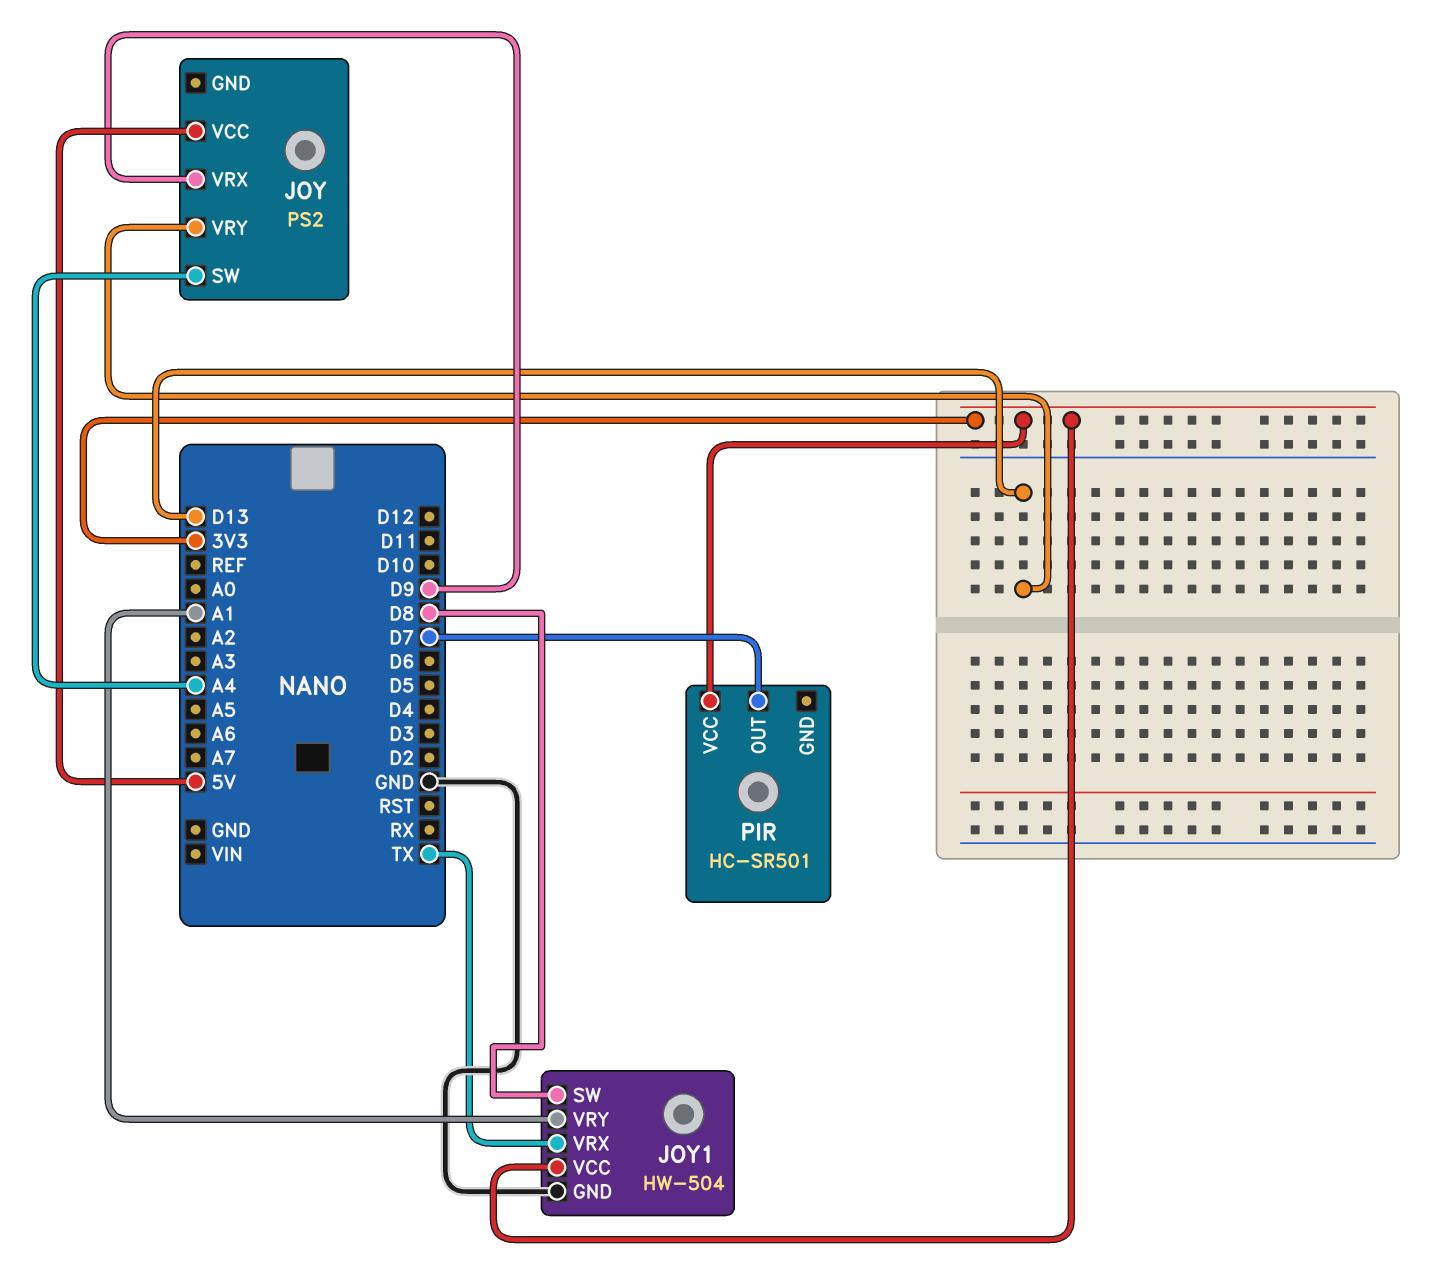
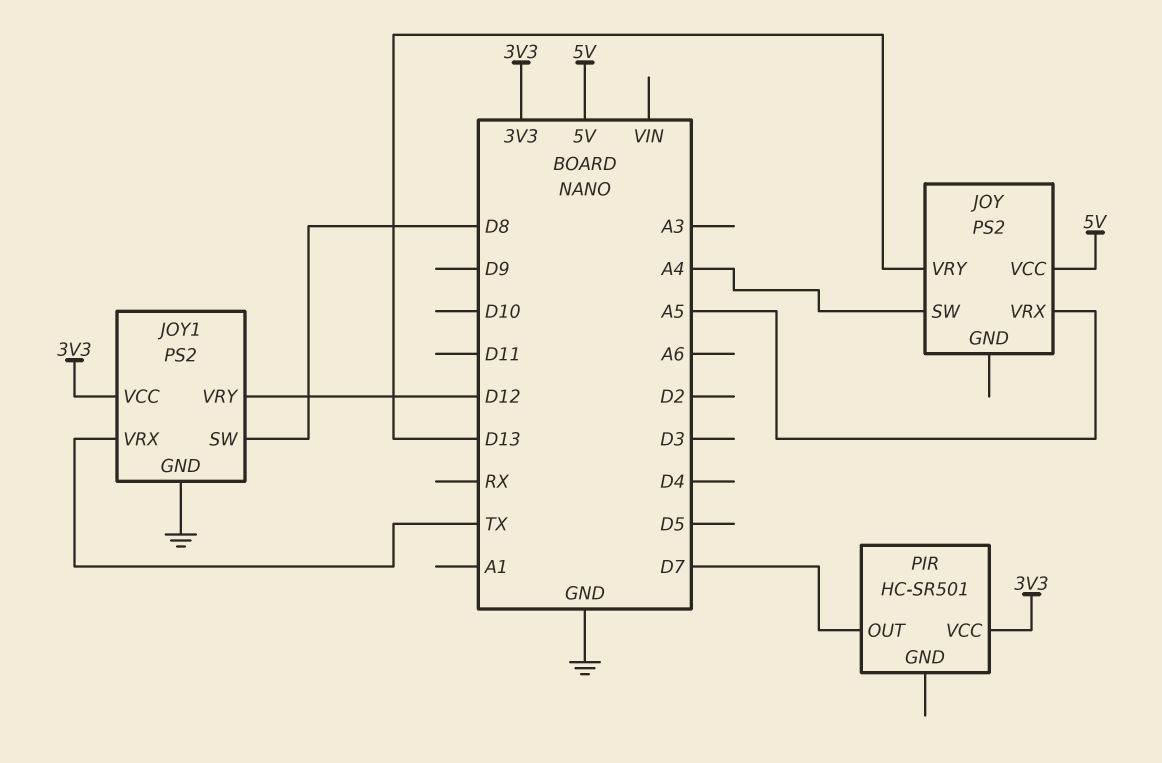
JOY pin VRX: D9 -> A5
JOY1: HW-504 -> PS2
JOY1 pin VRY: A1 -> D12

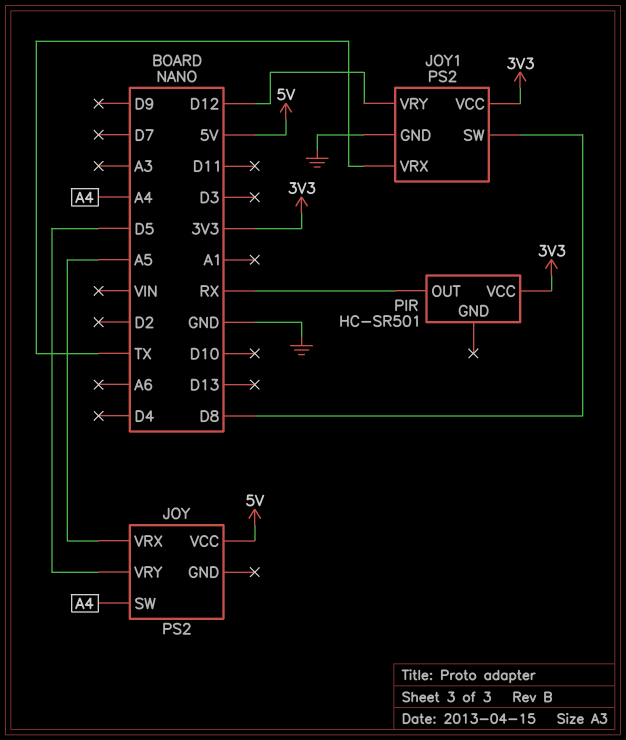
JOY pin VRY: D13 -> D5
PIR pin OUT: D7 -> RX

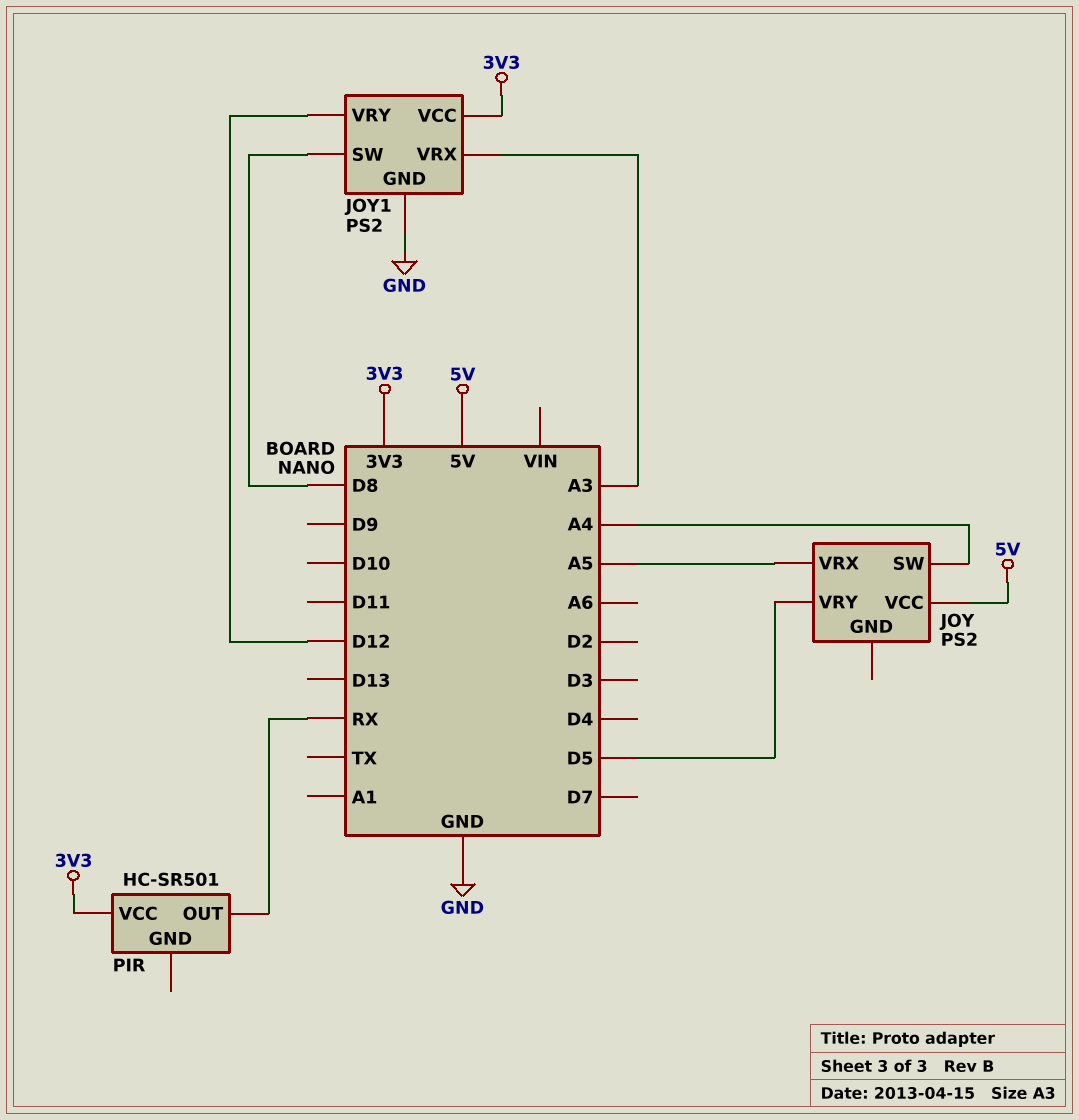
JOY1 pin VRX: TX -> A3

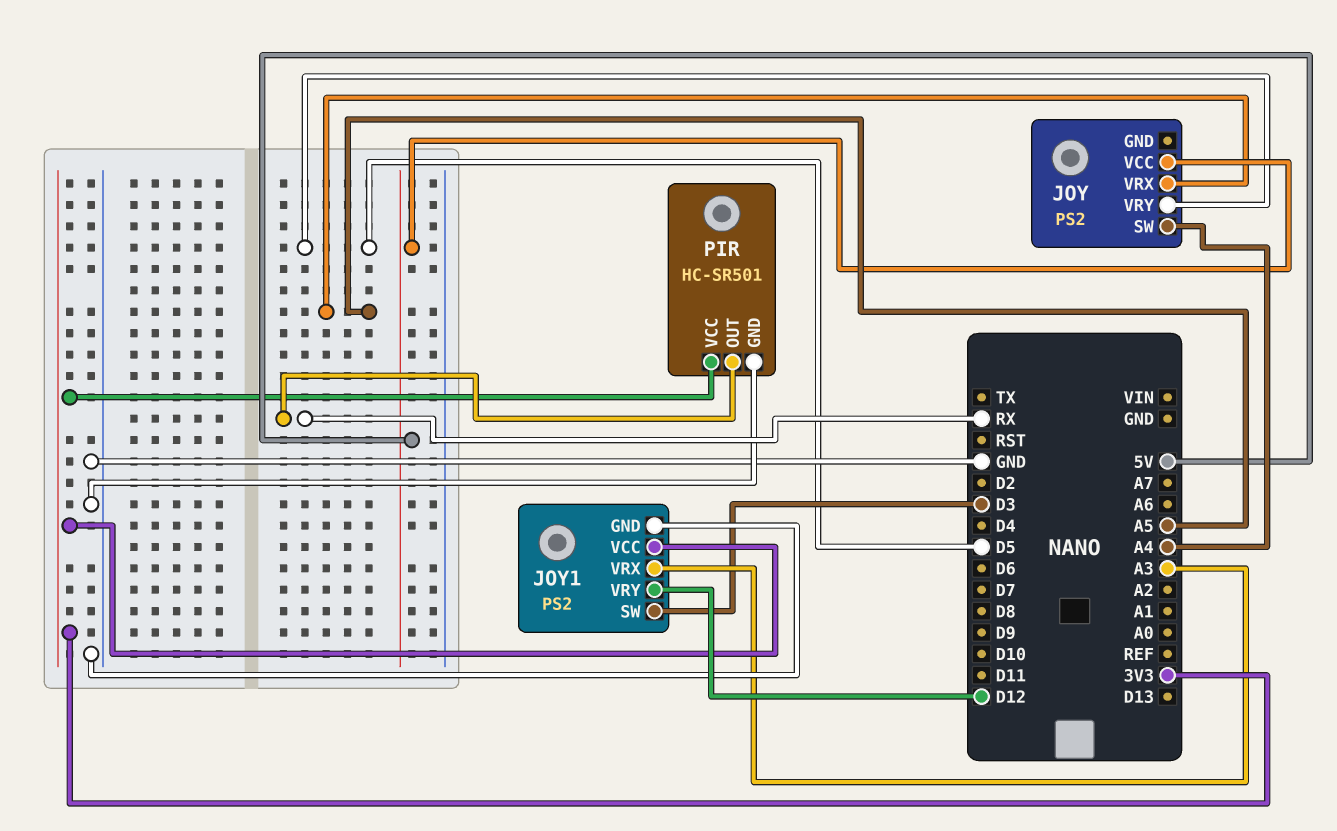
JOY1 pin SW: D8 -> D3
PIR pin GND: none -> GND

